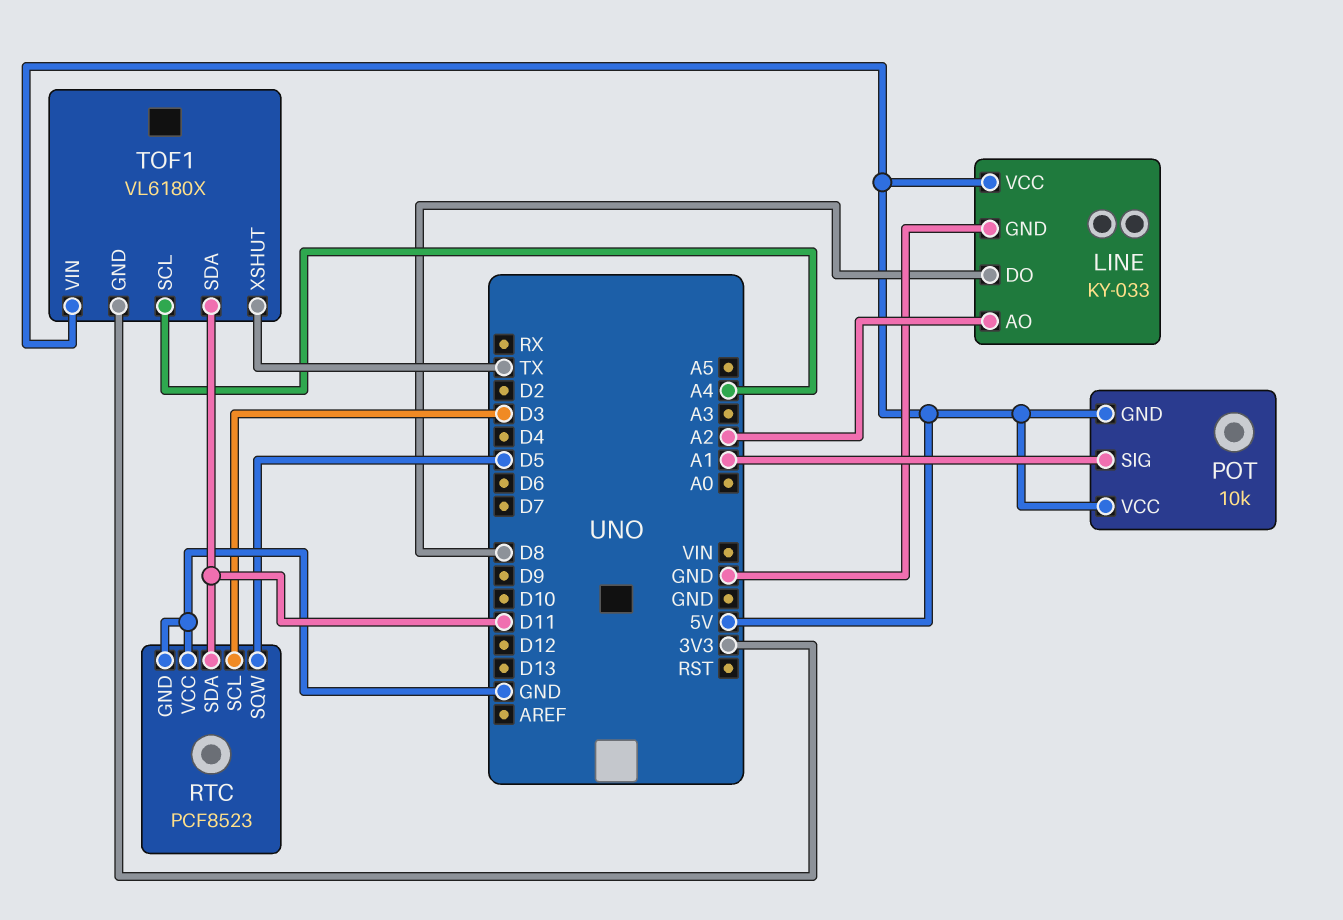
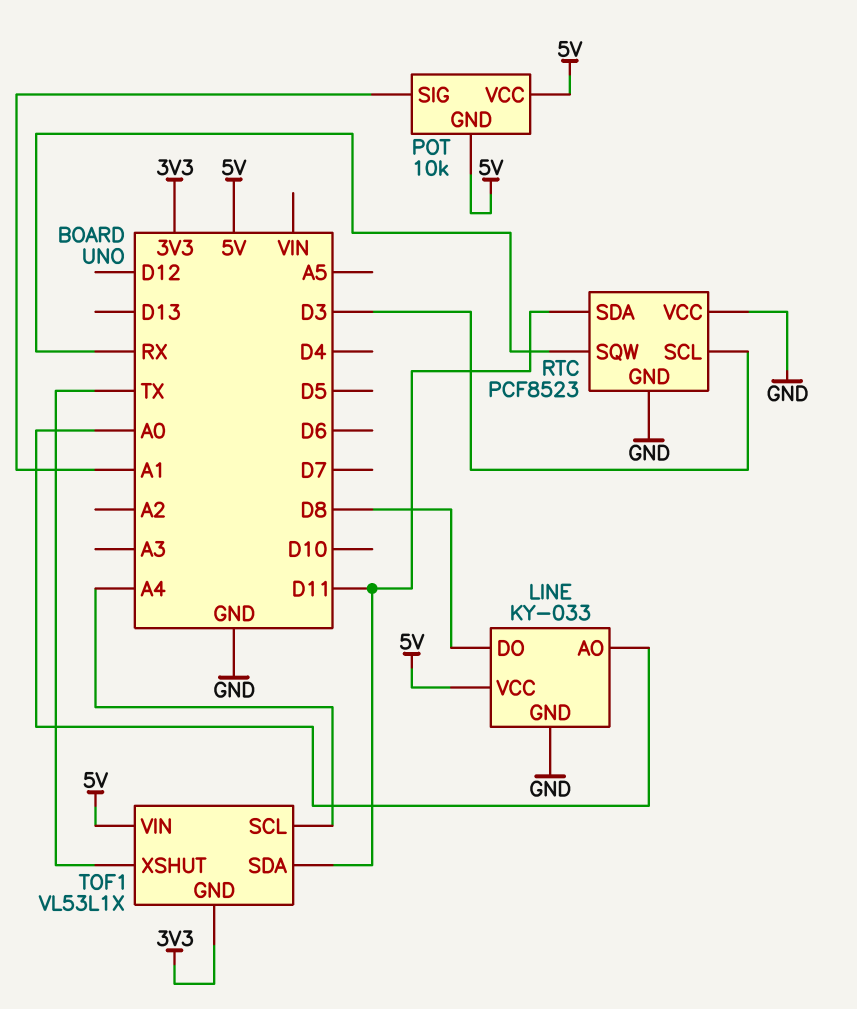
LINE pin AO: A2 -> A0
RTC pin SQW: D5 -> RX
TOF1: VL6180X -> VL53L1X

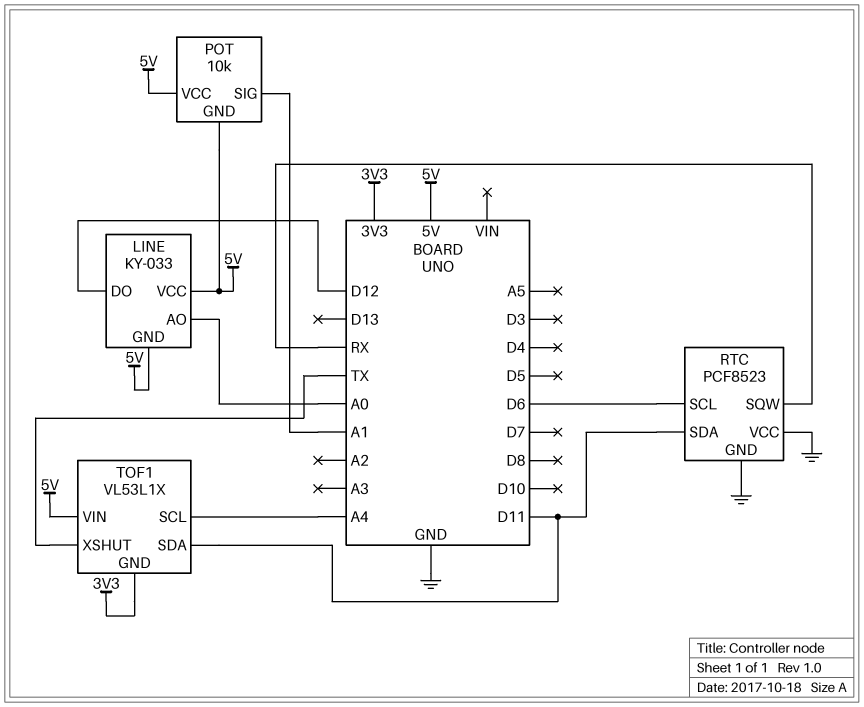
LINE pin DO: D8 -> D12
LINE pin GND: GND -> 5V
RTC pin SCL: D3 -> D6

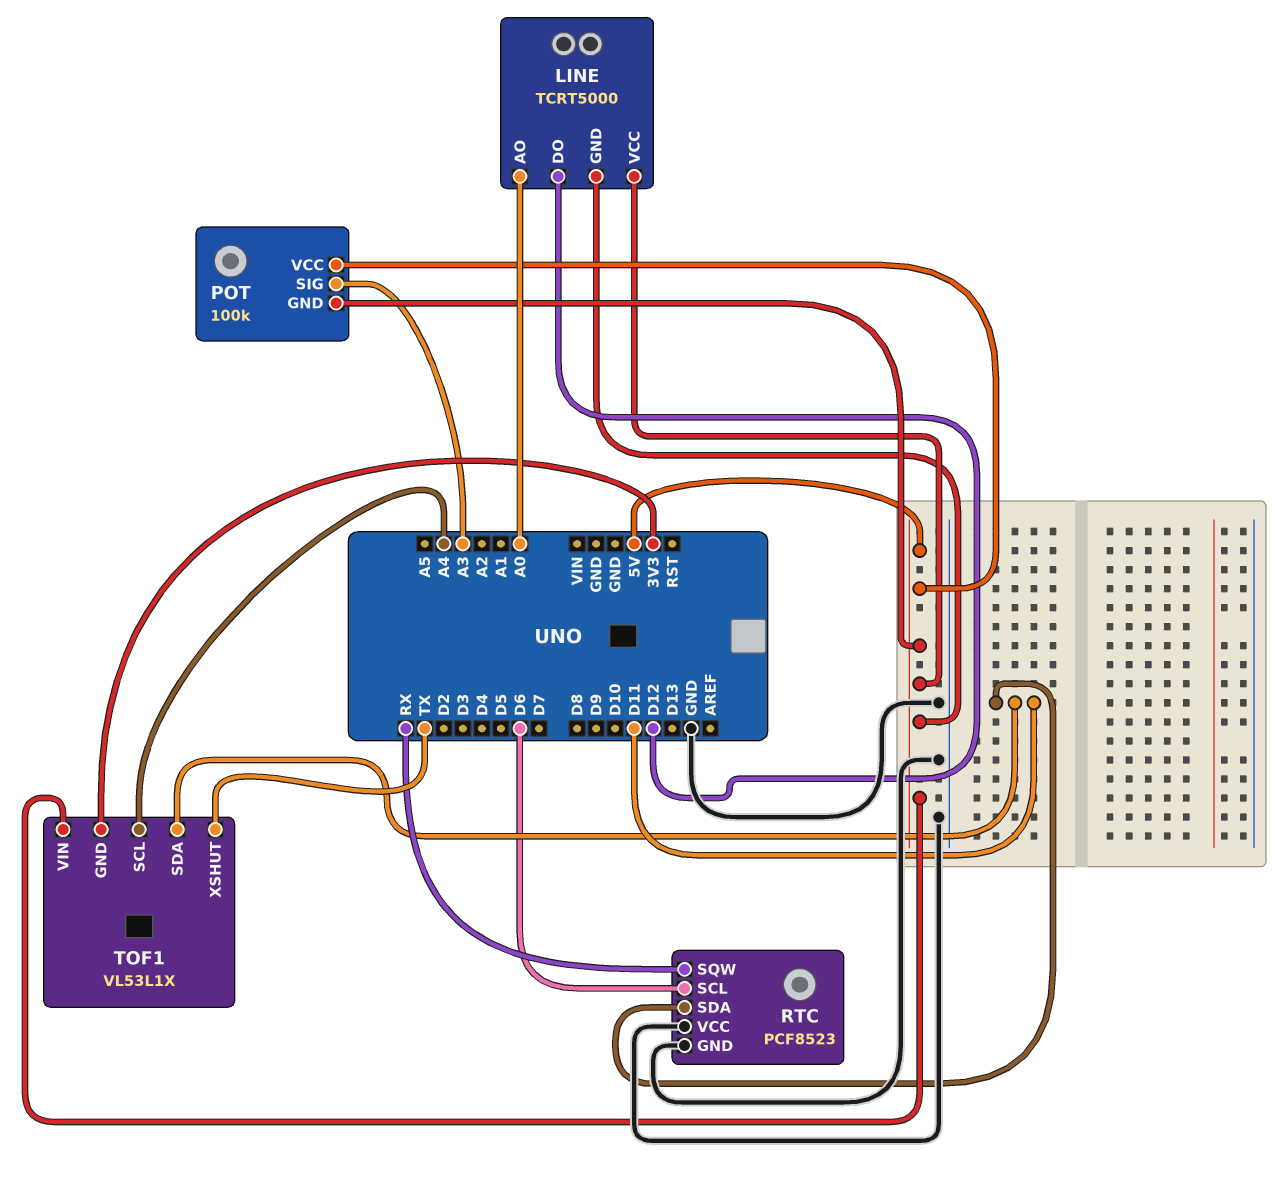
LINE: KY-033 -> TCRT5000
POT: 10k -> 100k
POT pin SIG: A1 -> A3

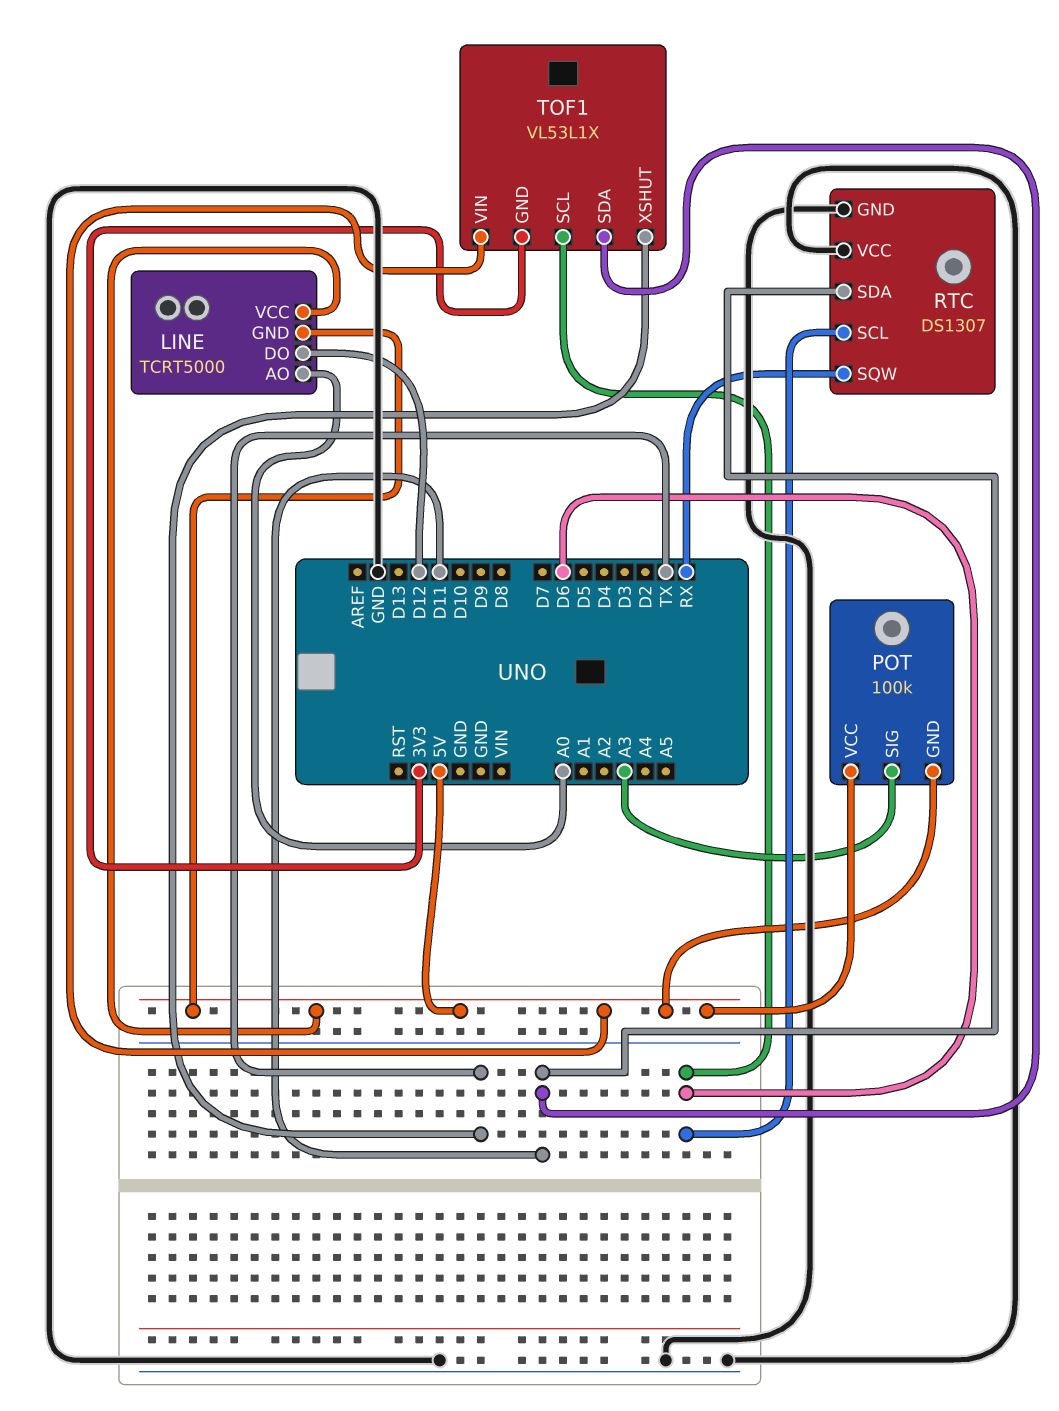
RTC: PCF8523 -> DS1307
TOF1 pin SCL: A4 -> D6

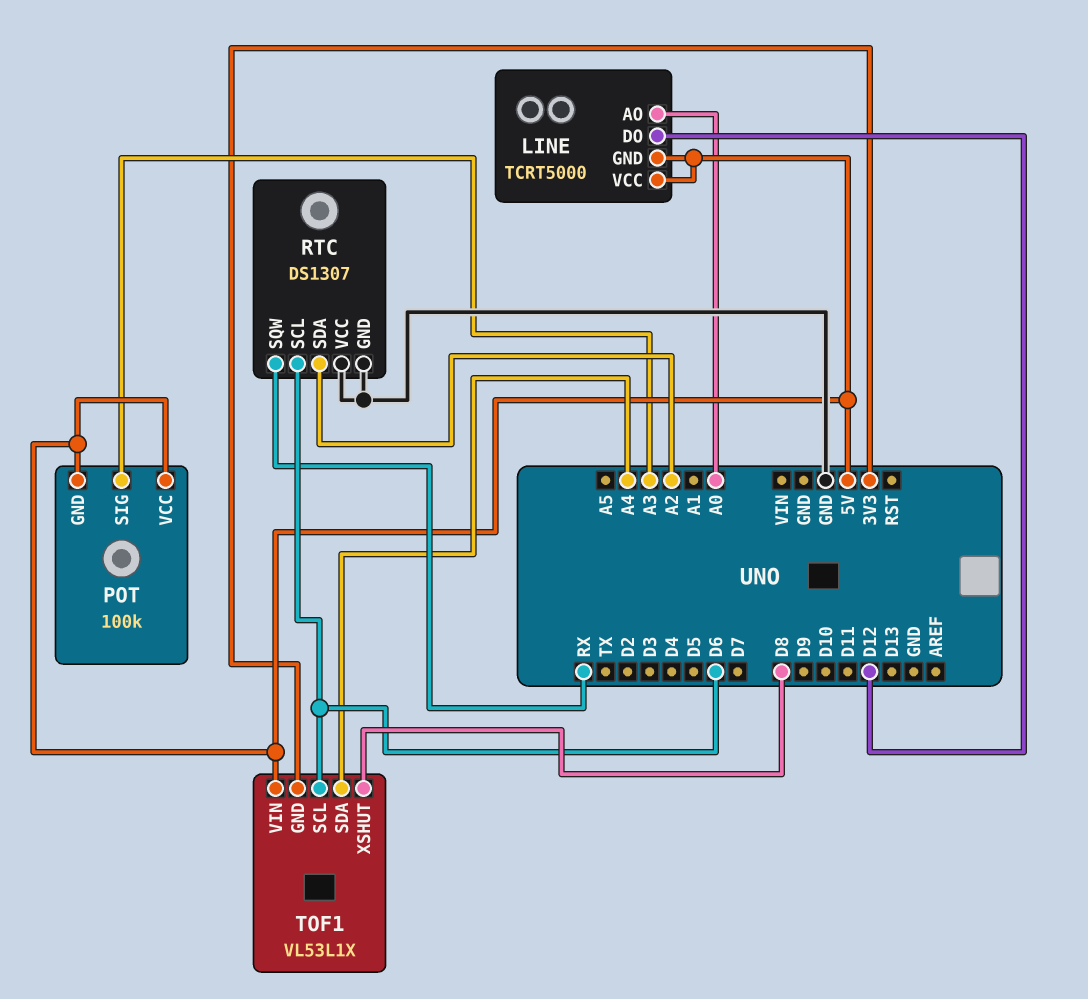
RTC pin SDA: D11 -> A2
TOF1 pin SDA: D11 -> A4
TOF1 pin XSHUT: TX -> D8

